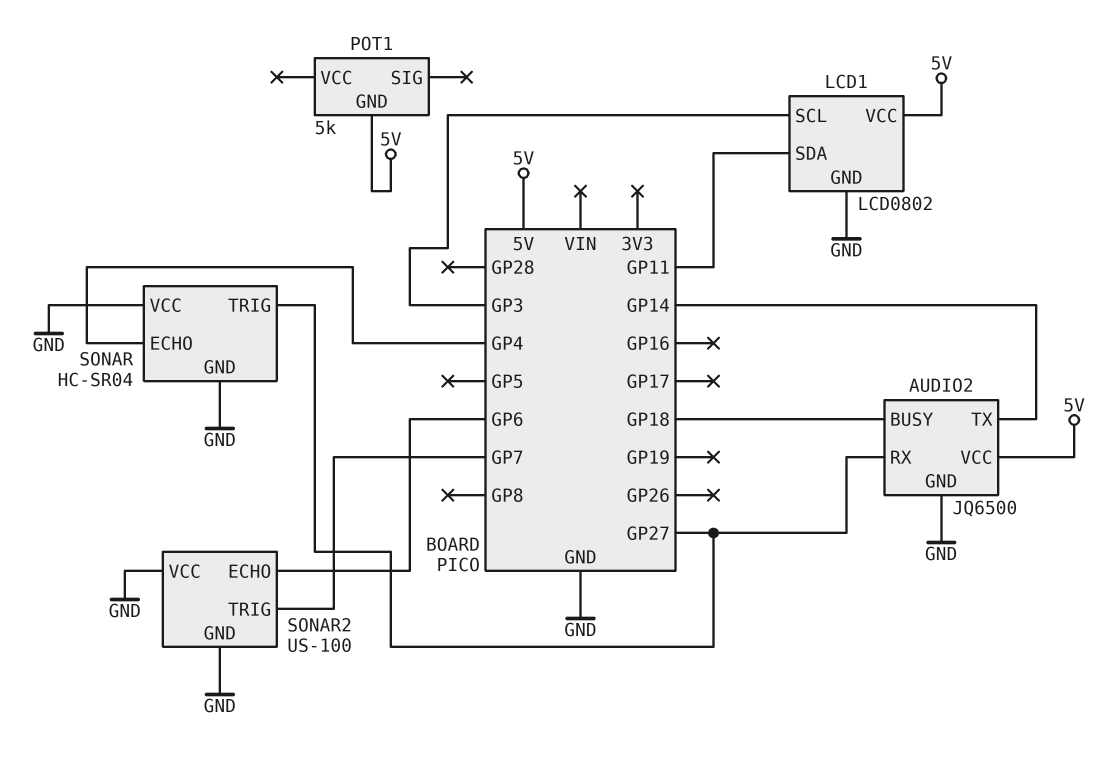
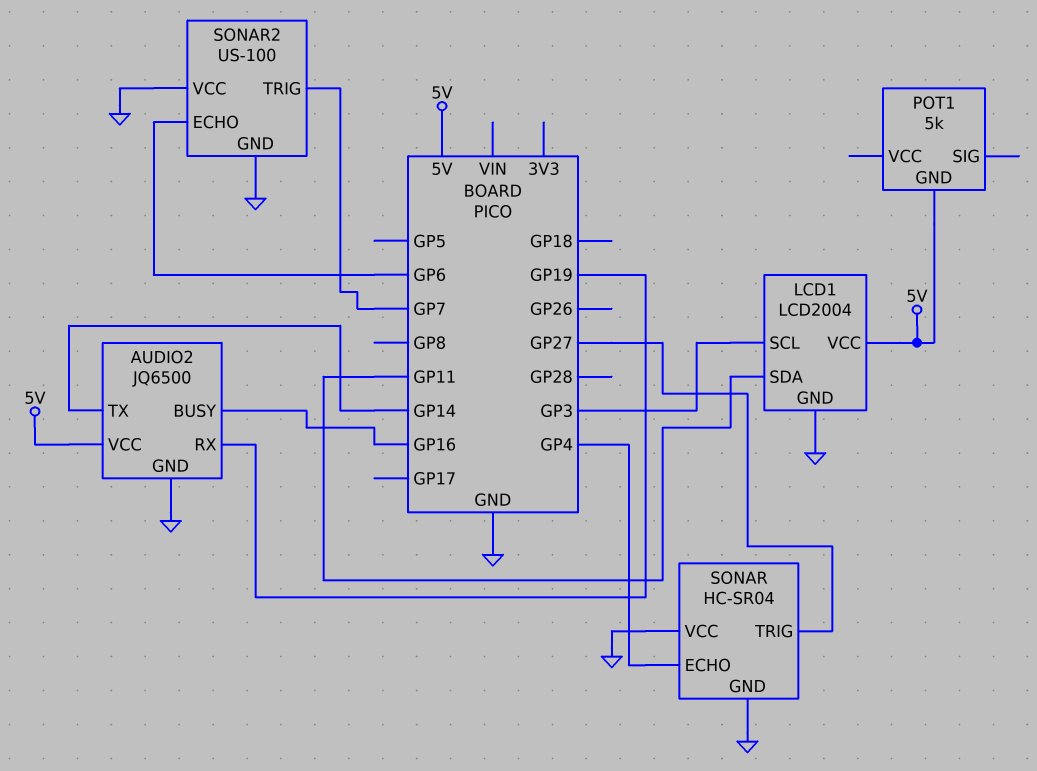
AUDIO2 pin BUSY: GP18 -> GP16
AUDIO2 pin RX: GP27 -> GP19
LCD1: LCD0802 -> LCD2004

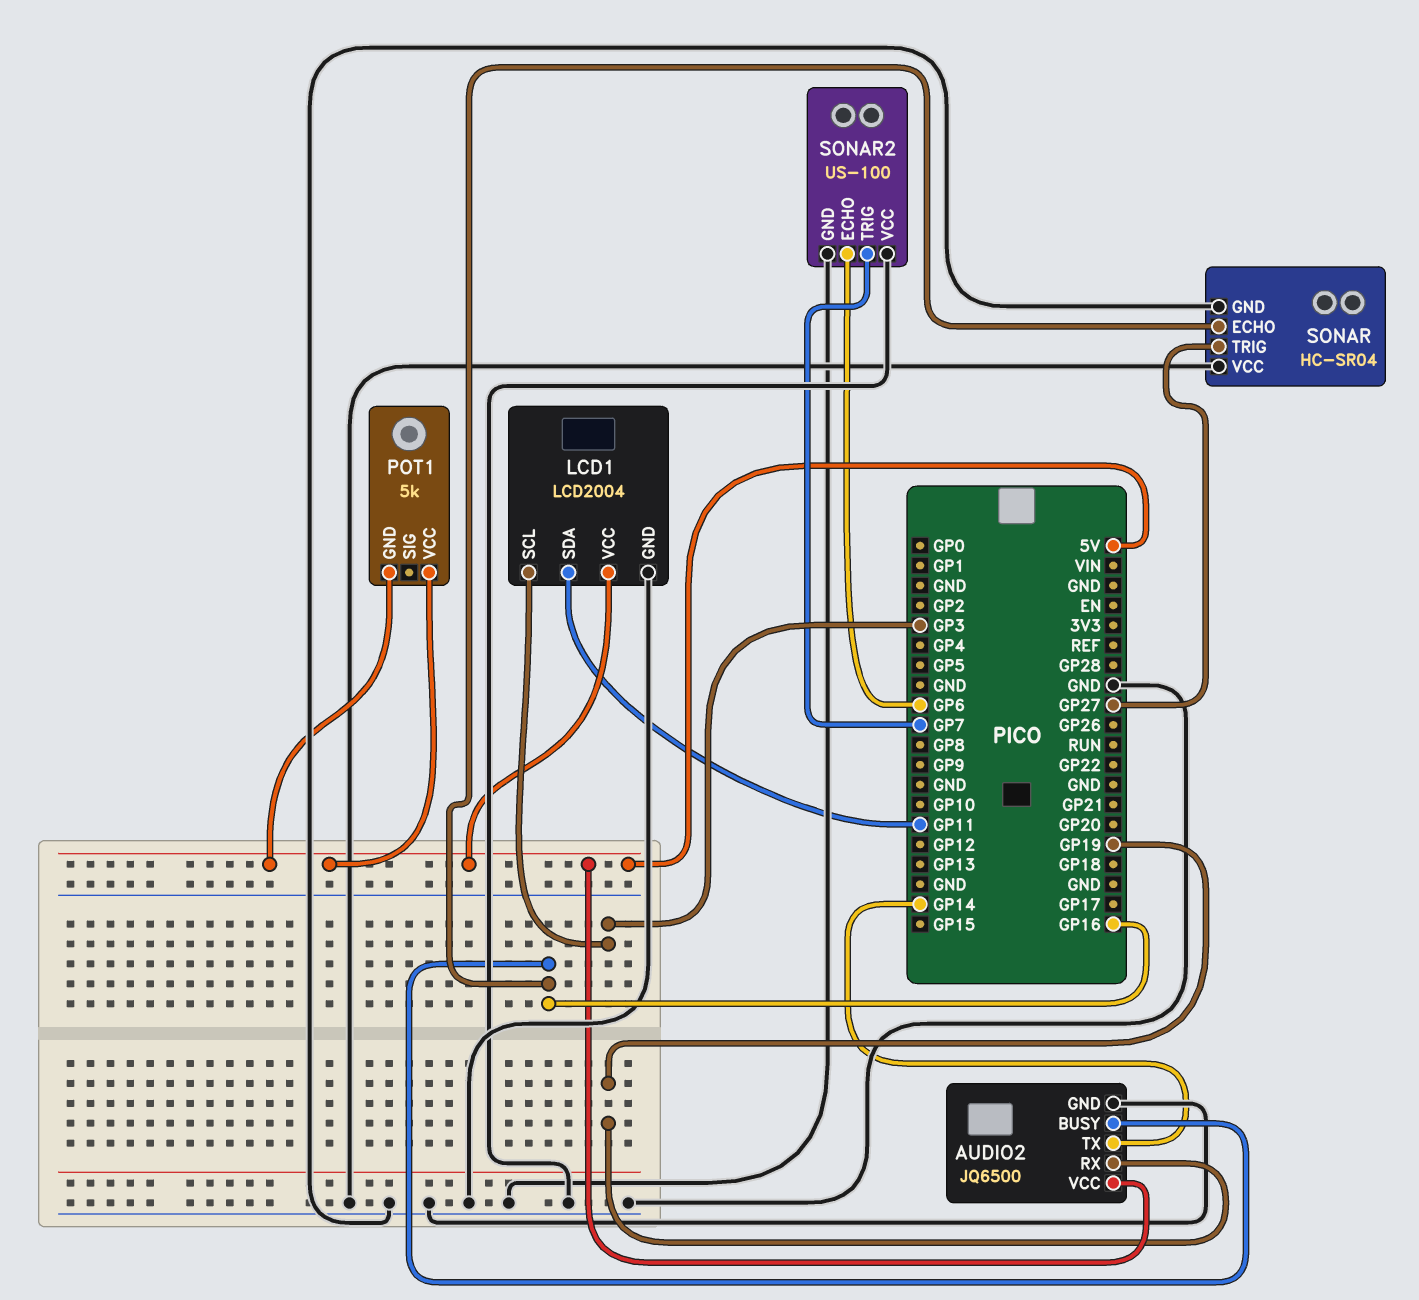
POT1 pin VCC: none -> 5V
SONAR pin ECHO: GP4 -> GP16

